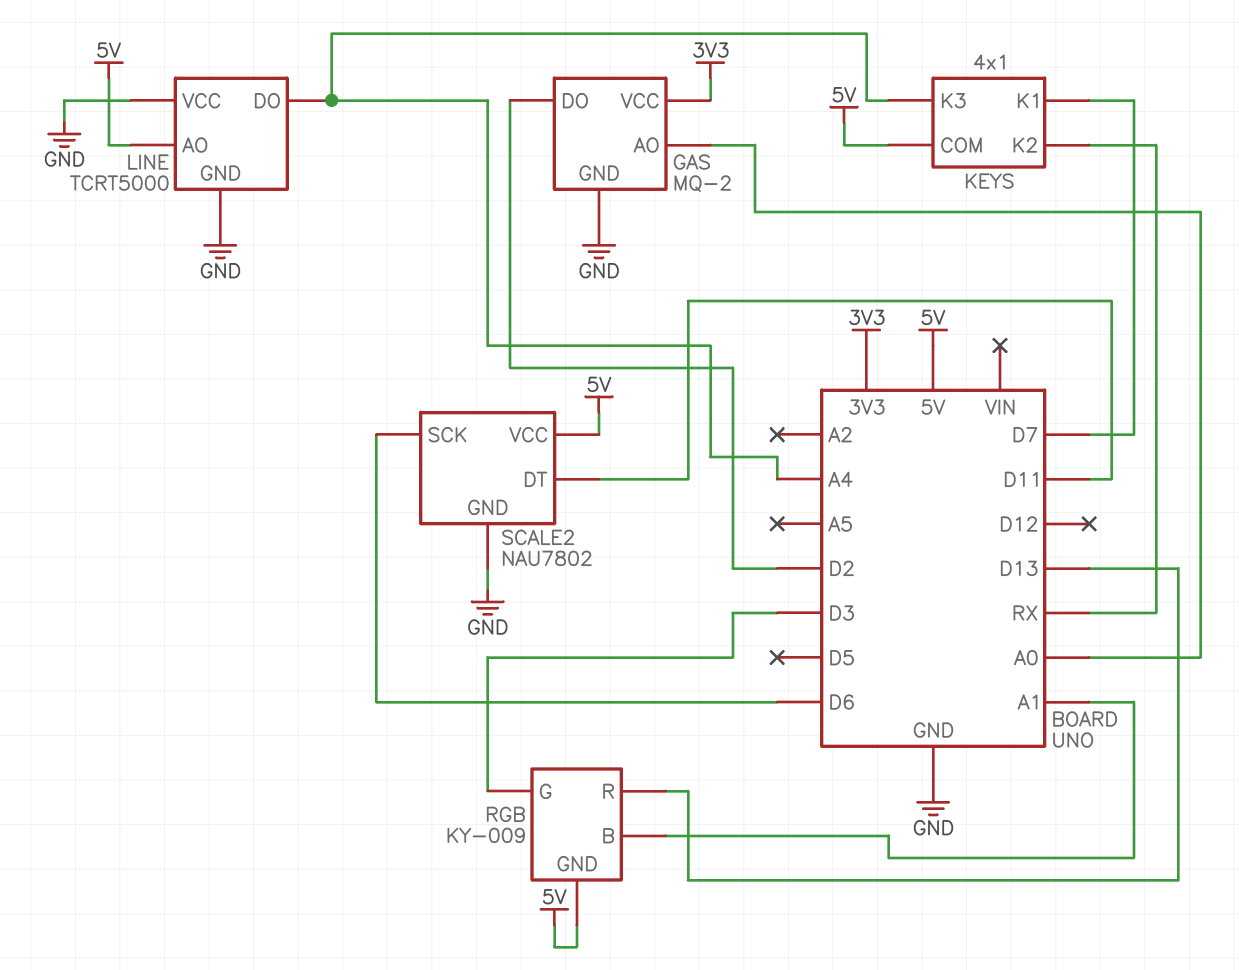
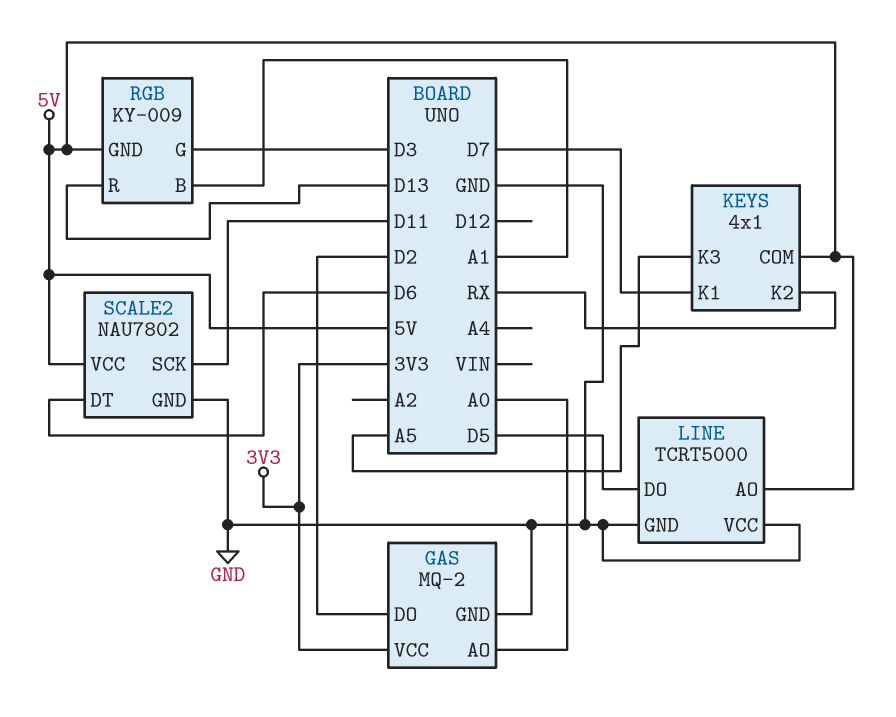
KEYS pin K3: A4 -> A5
LINE pin DO: A4 -> D5
SCALE2 pin DT: D11 -> D6
SCALE2 pin SCK: D6 -> D11

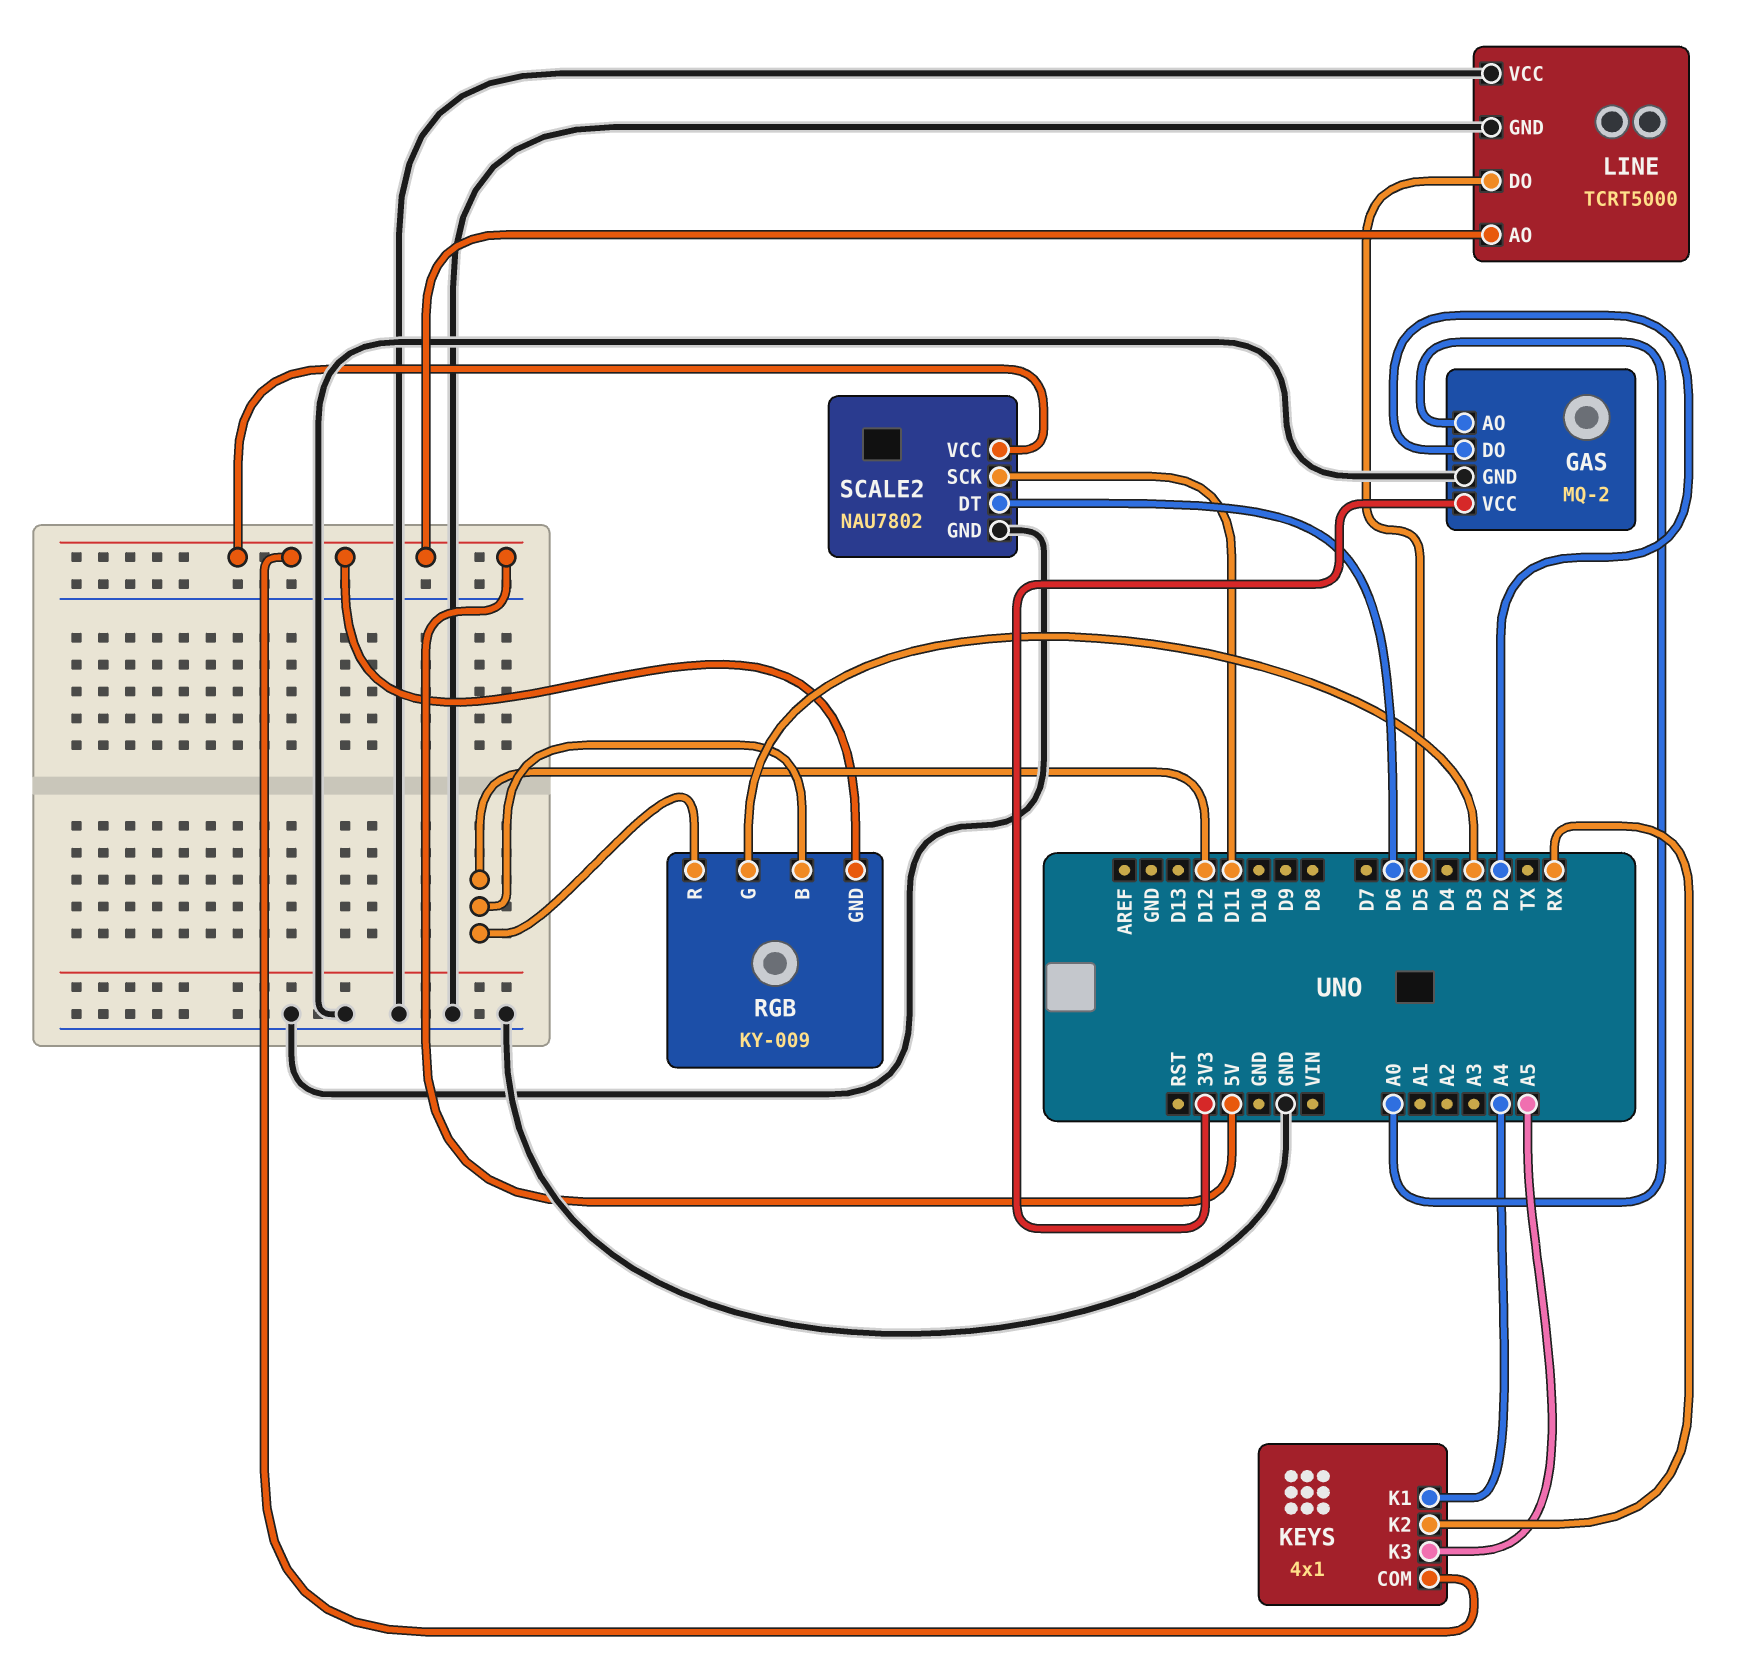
KEYS pin K1: D7 -> A4
RGB pin B: A1 -> D12
RGB pin R: D13 -> D12

